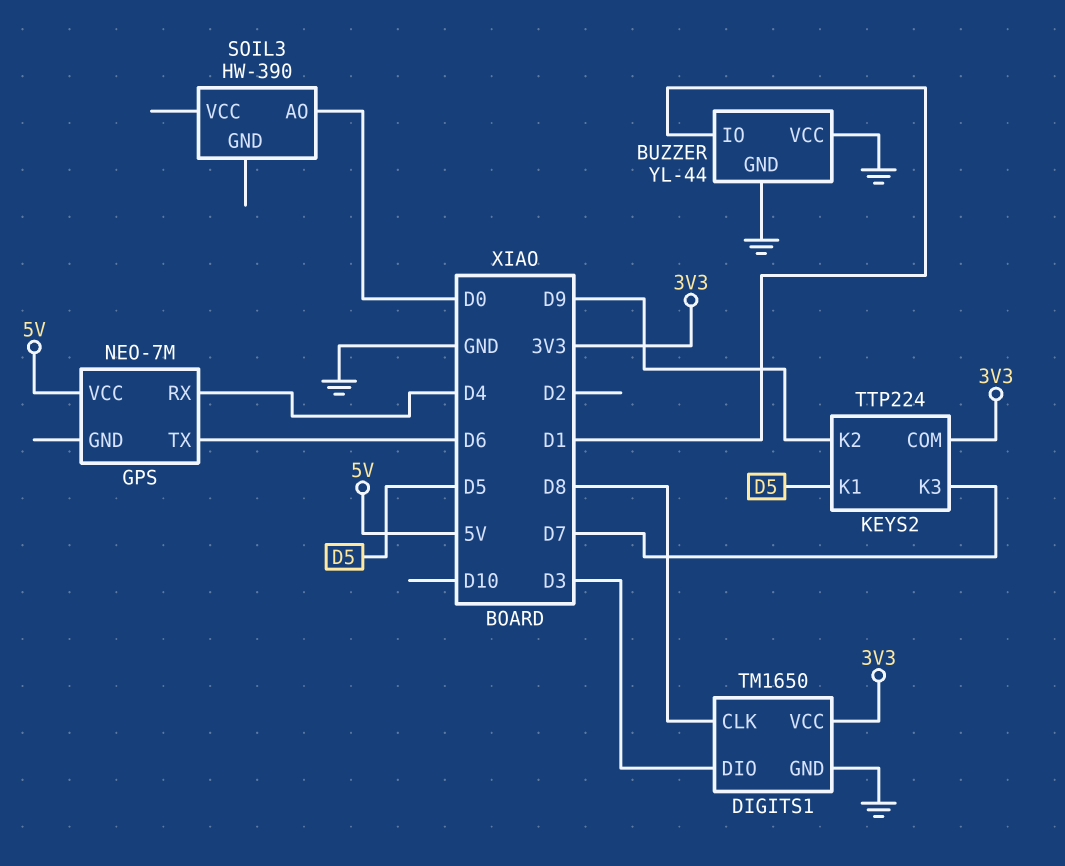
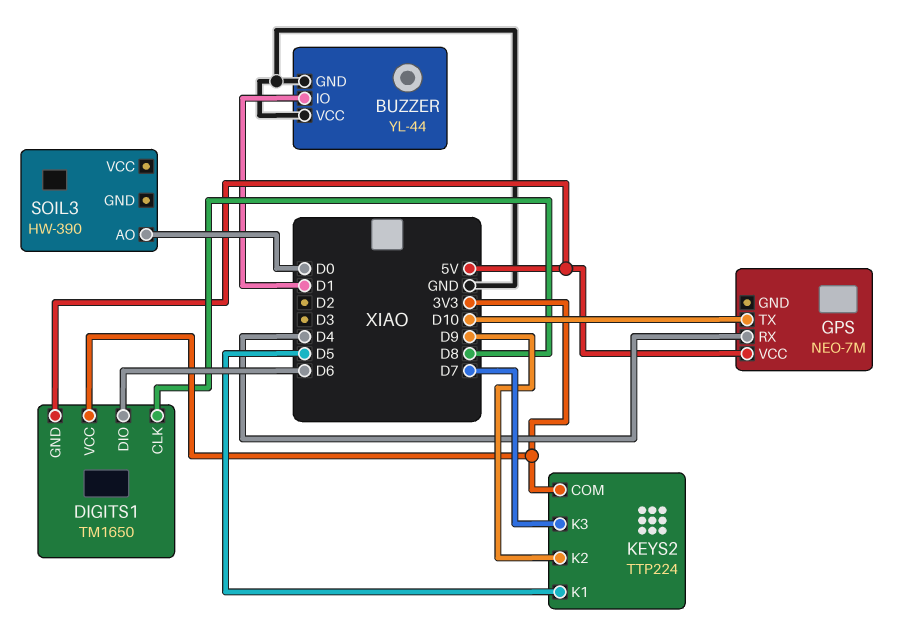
DIGITS1 pin DIO: D3 -> D6
DIGITS1 pin GND: GND -> 5V
GPS pin TX: D6 -> D10

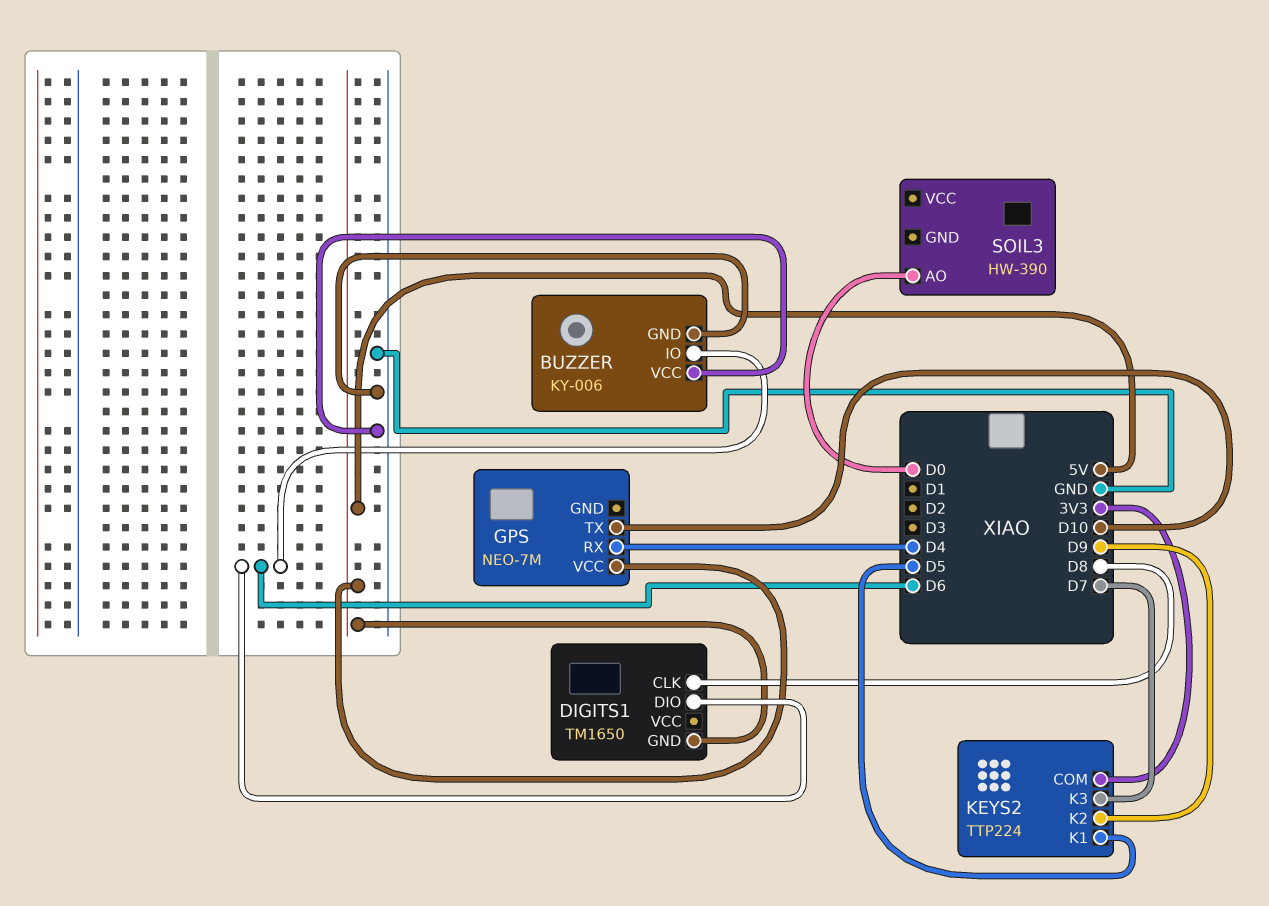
BUZZER: YL-44 -> KY-006
BUZZER pin IO: D1 -> D6
DIGITS1 pin VCC: 3V3 -> none

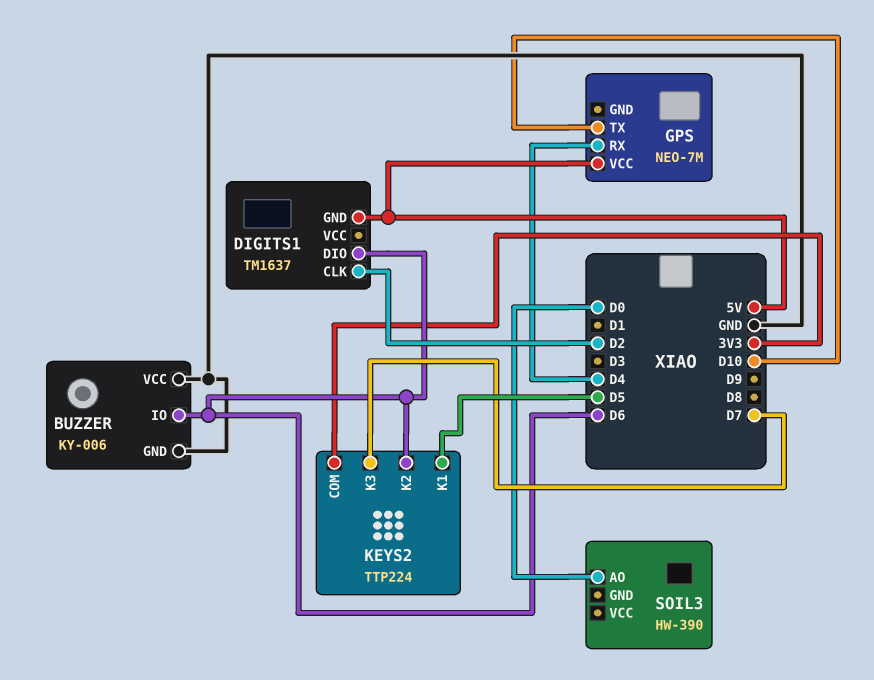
DIGITS1: TM1650 -> TM1637
DIGITS1 pin CLK: D8 -> D2
KEYS2 pin K2: D9 -> D6

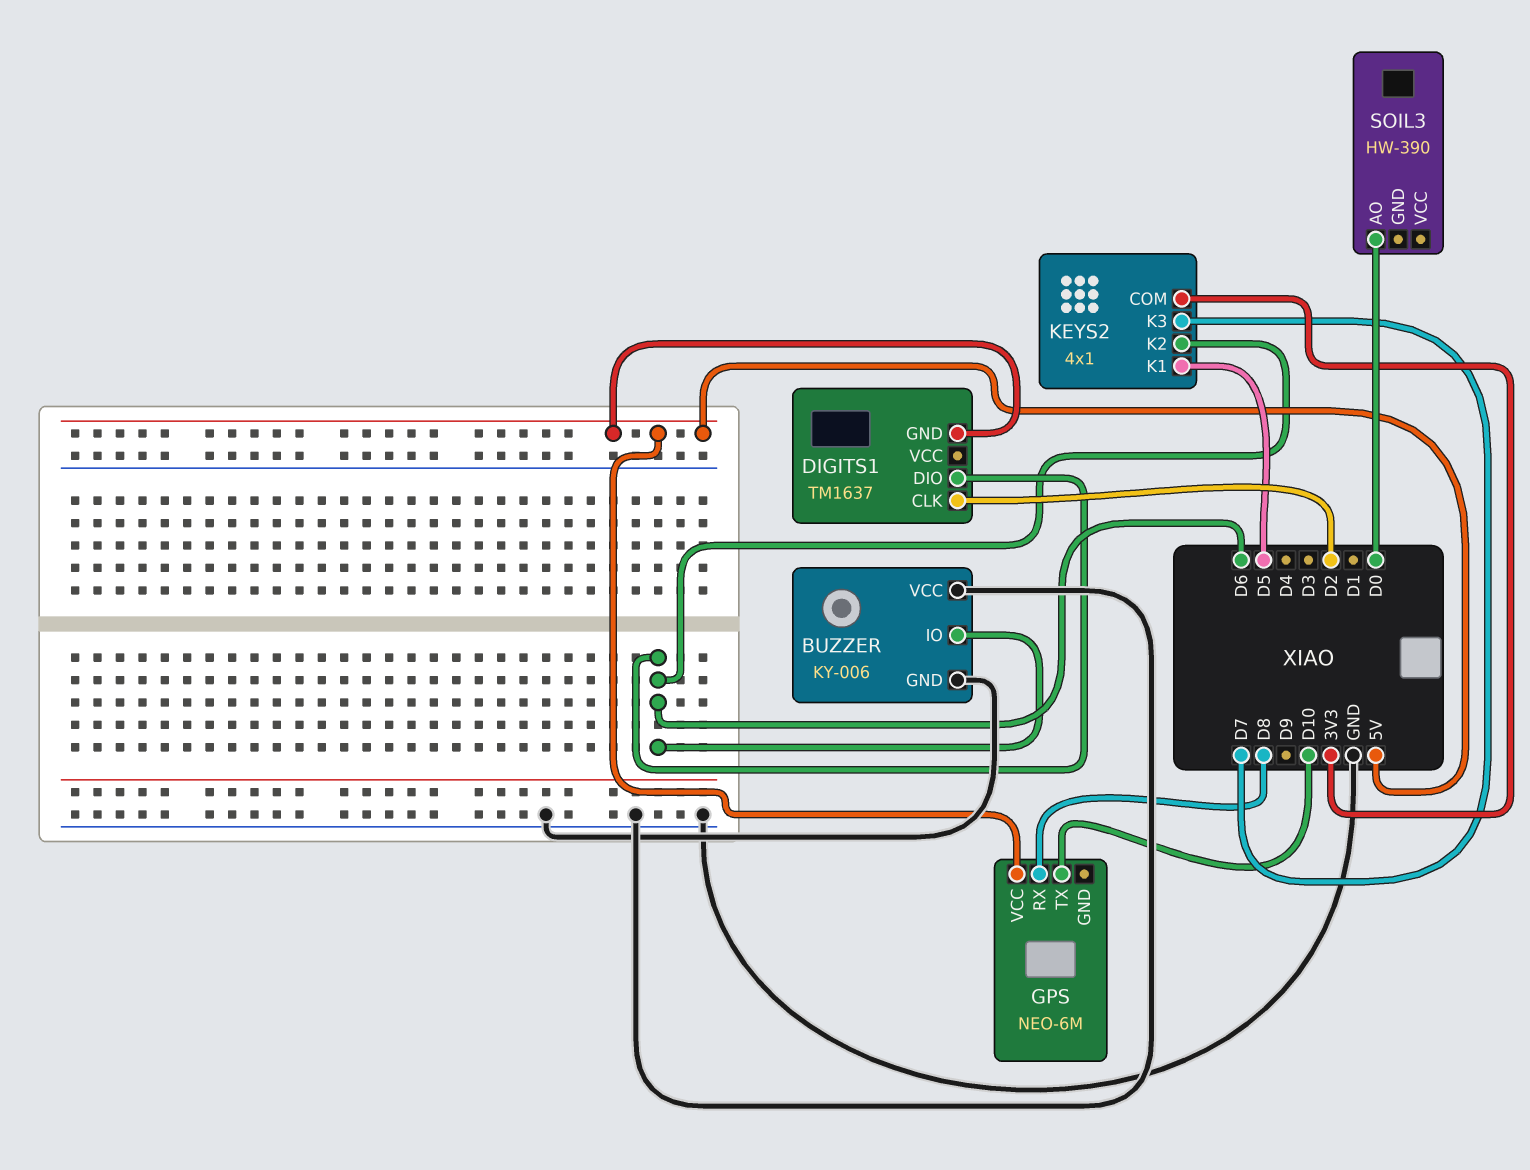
GPS: NEO-7M -> NEO-6M
GPS pin RX: D4 -> D8
KEYS2: TTP224 -> 4x1

